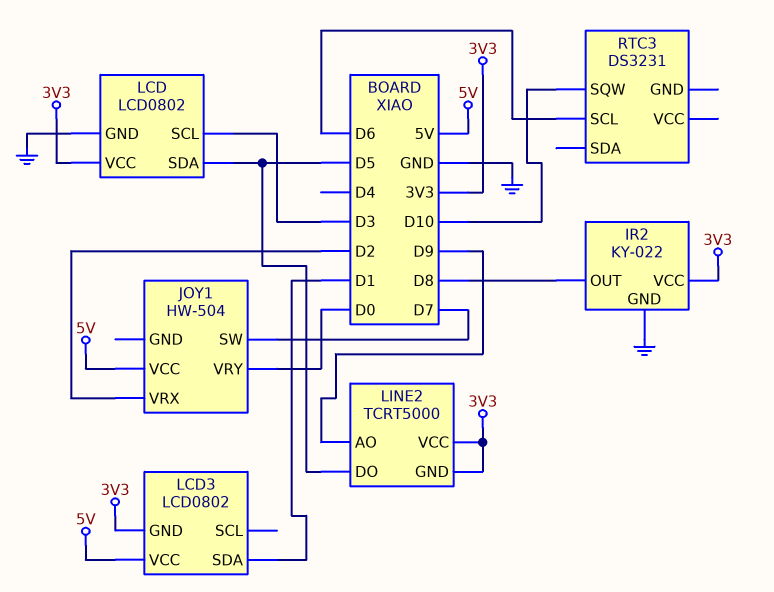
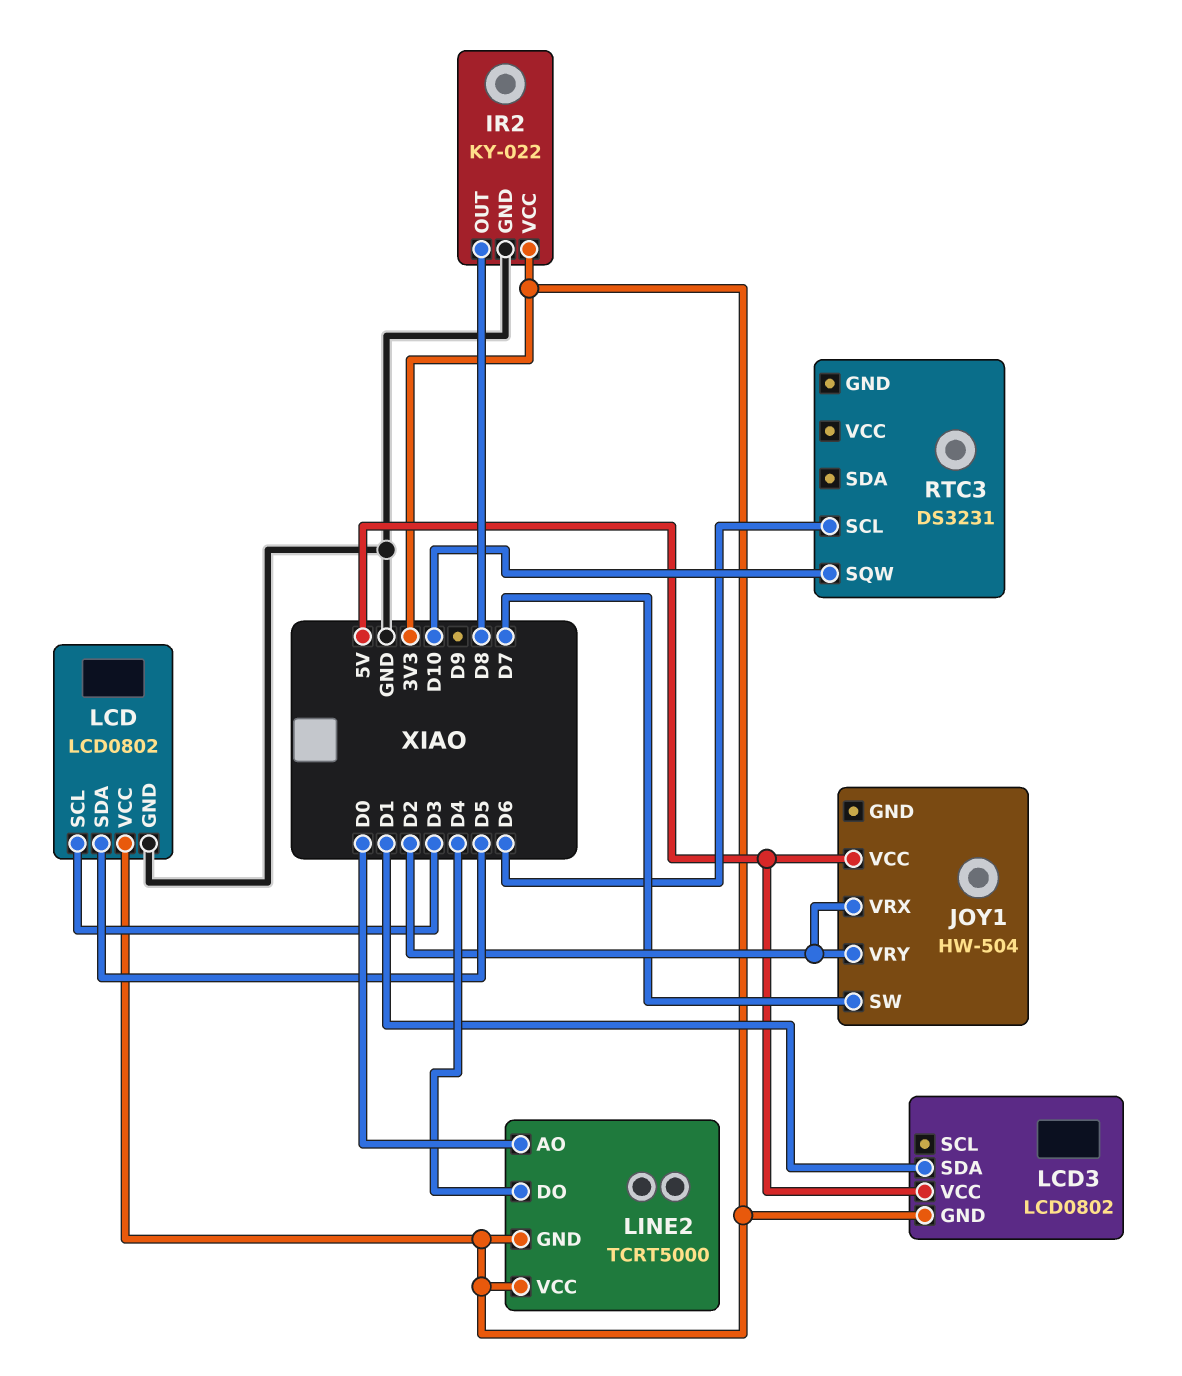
JOY1 pin VRY: D0 -> D2
LINE2 pin AO: D9 -> D0
LINE2 pin DO: D5 -> D4

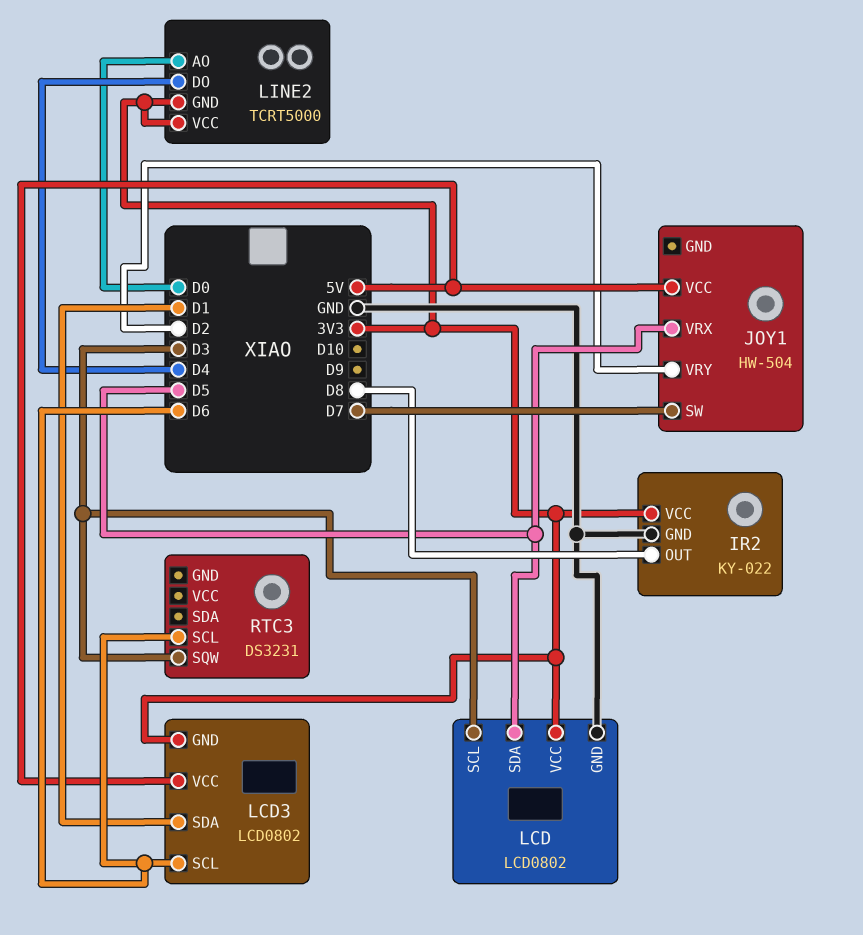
JOY1 pin VRX: D2 -> D5
LCD3 pin SCL: none -> D6
RTC3 pin SQW: D10 -> D3

